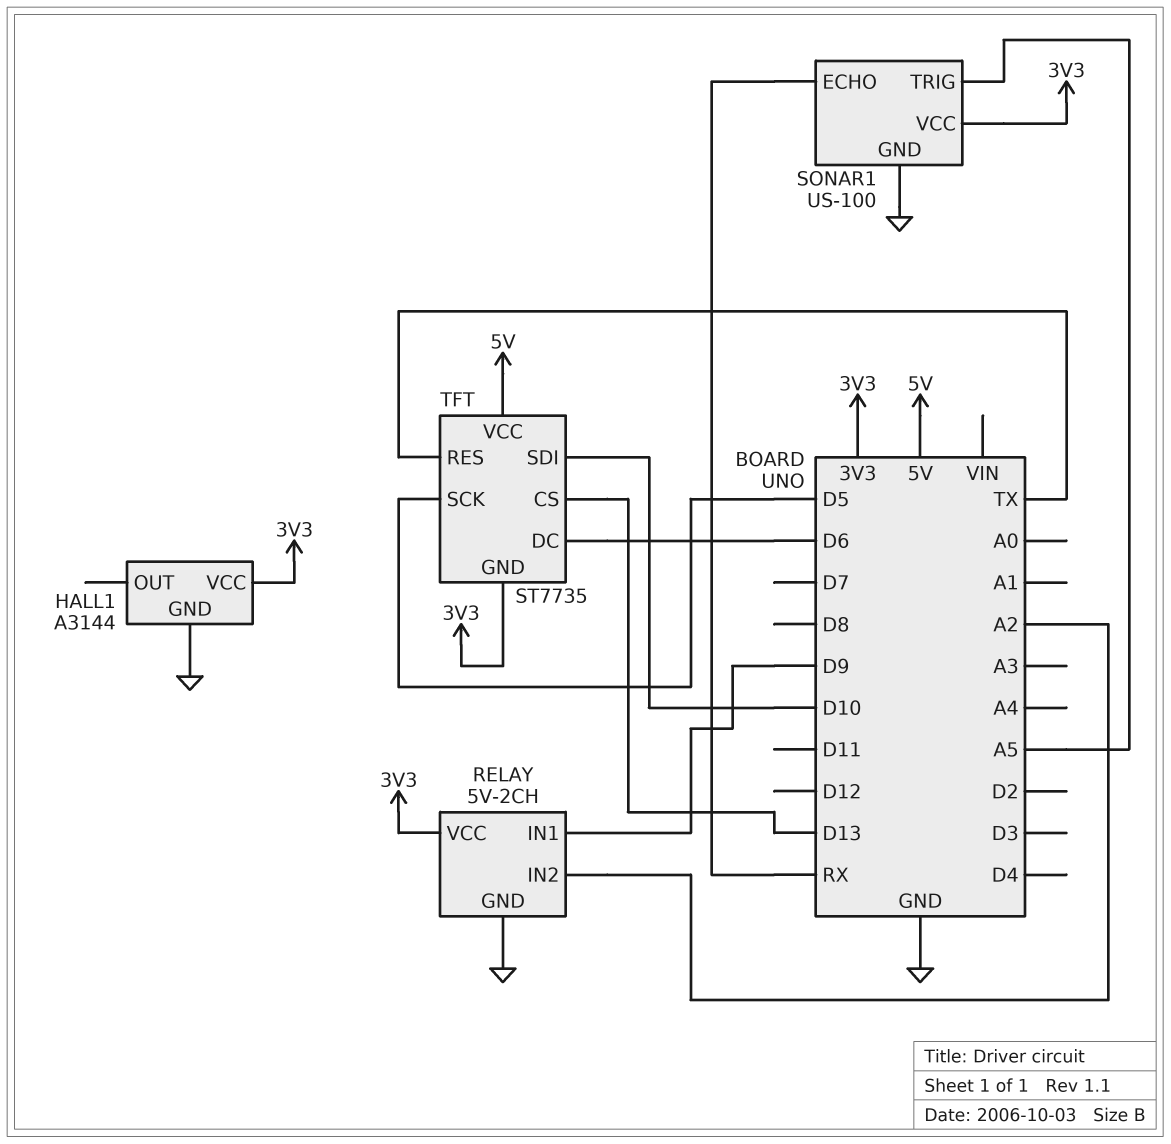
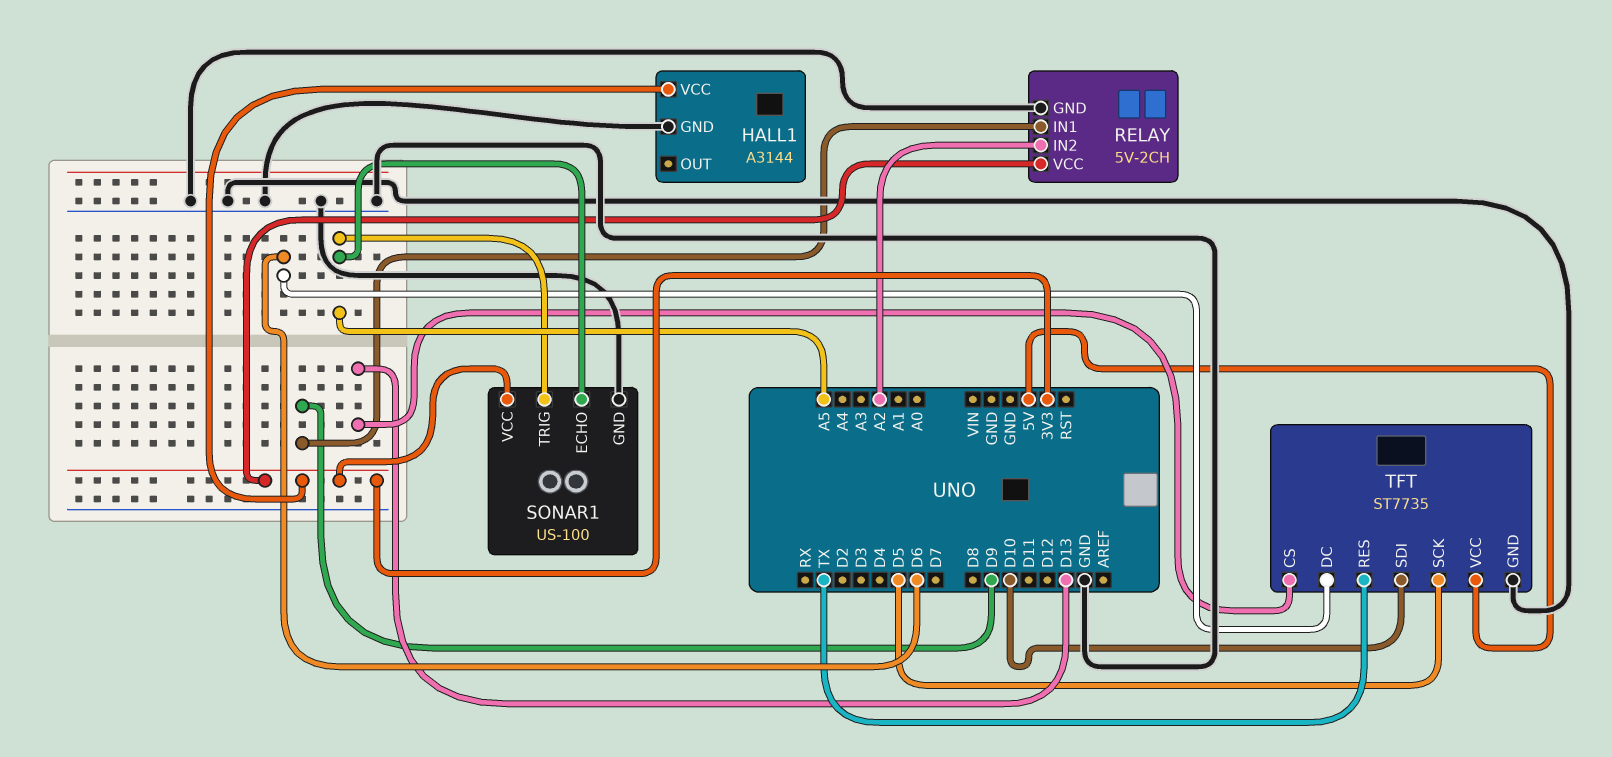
SONAR1 pin ECHO: RX -> A5
TFT pin GND: 3V3 -> GND

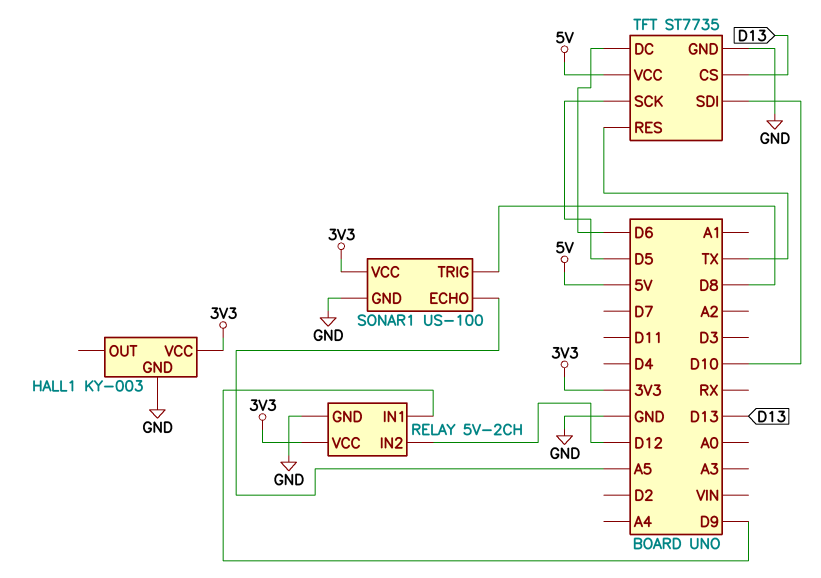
HALL1: A3144 -> KY-003
RELAY pin IN2: A2 -> D12
SONAR1 pin TRIG: A5 -> D8

